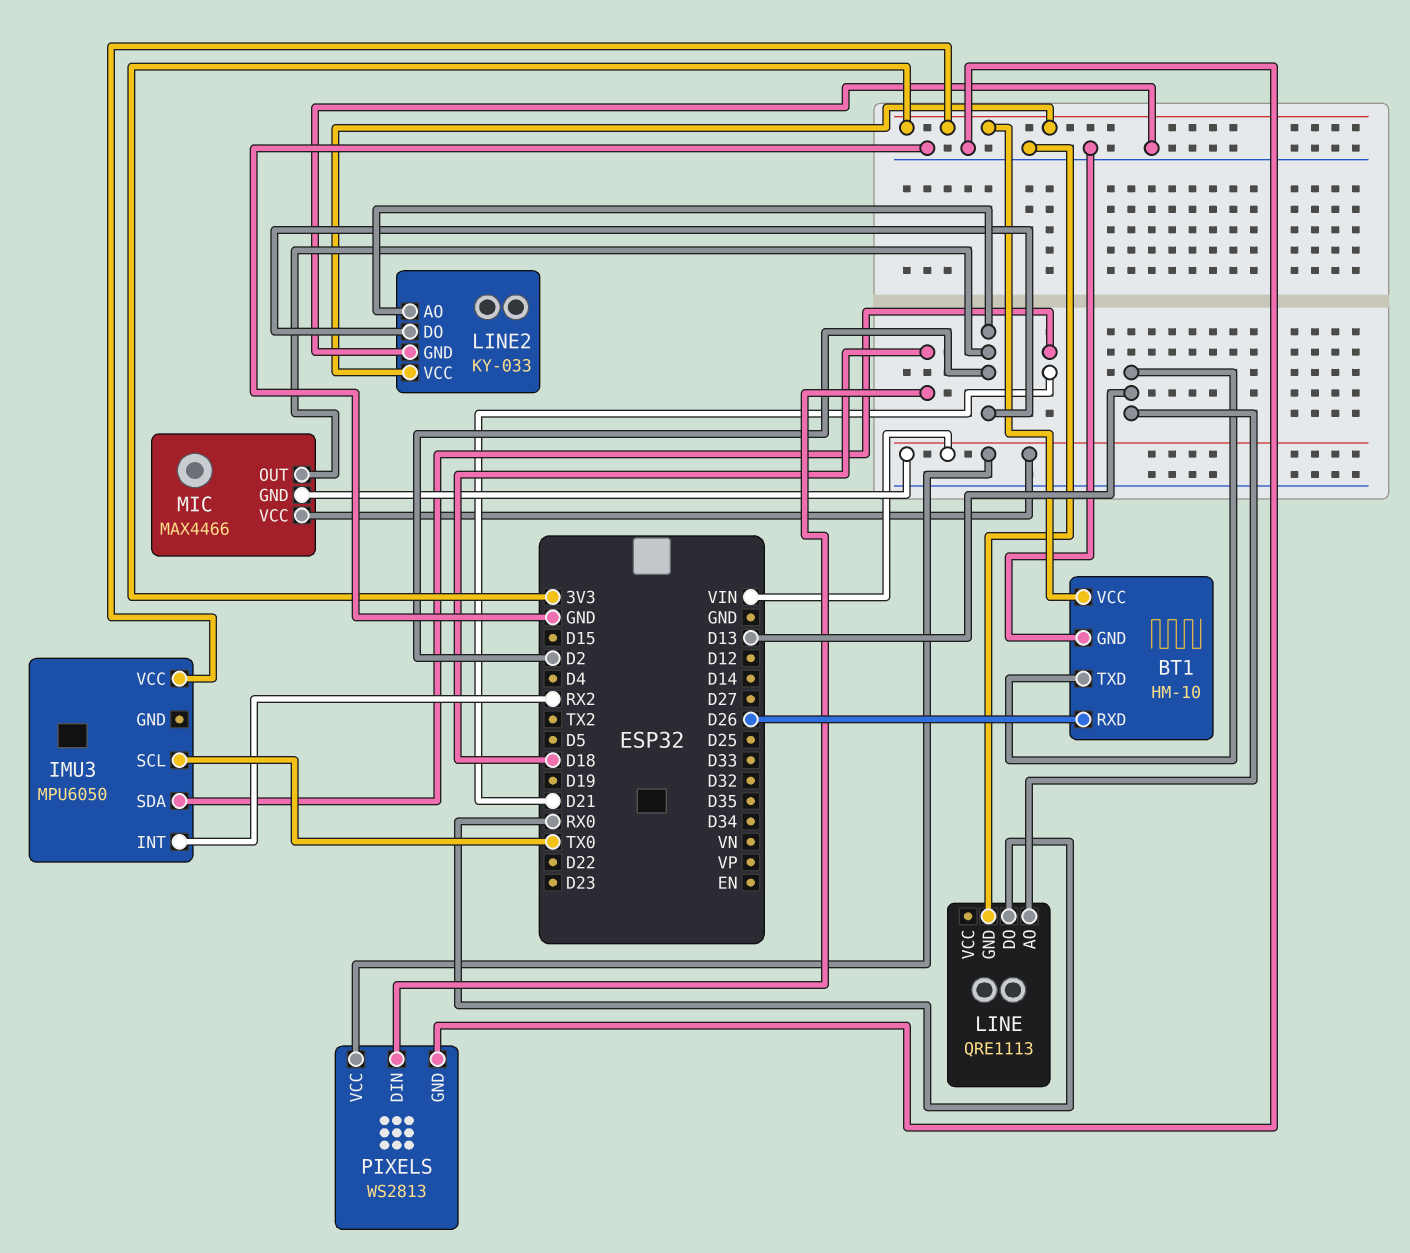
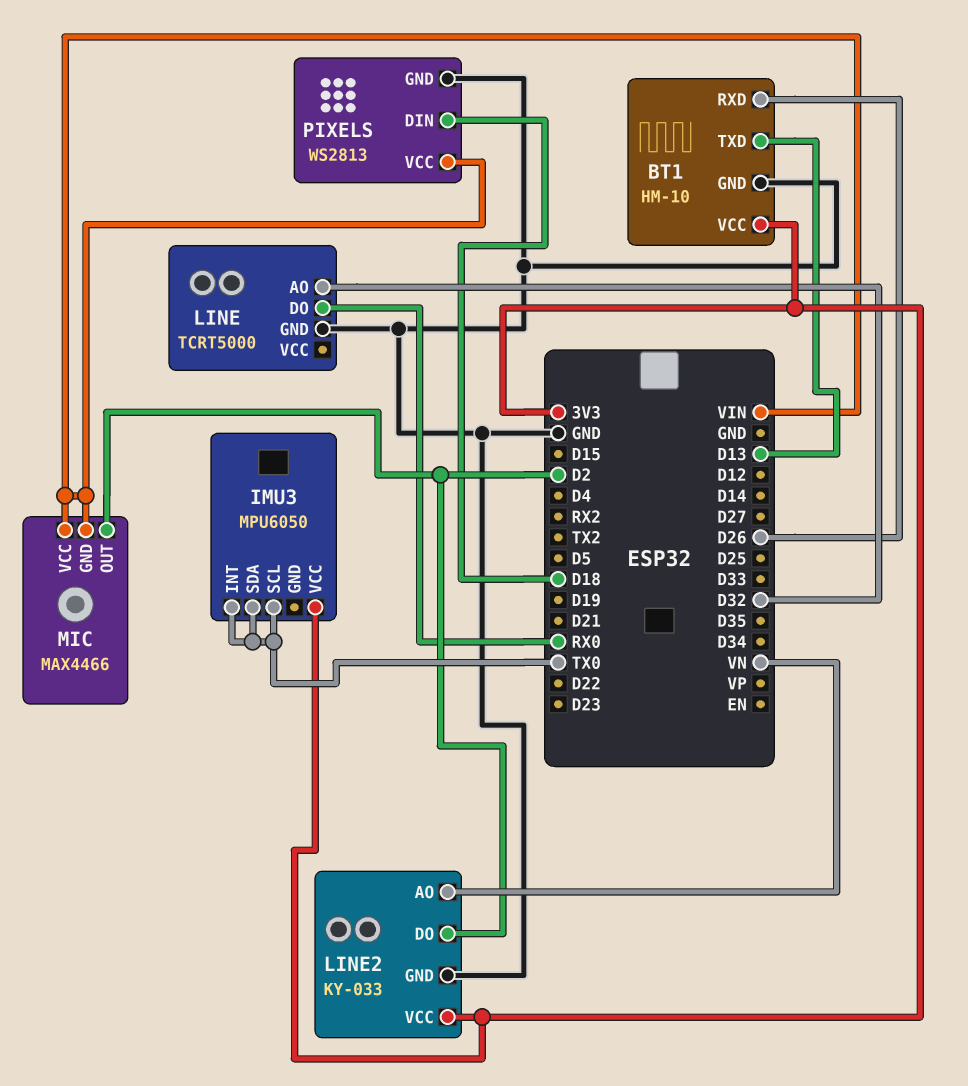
IMU3 pin INT: RX2 -> TX0
IMU3 pin SDA: D21 -> TX0
LINE: QRE1113 -> TCRT5000
LINE pin AO: D13 -> D32
LINE2 pin AO: D2 -> VN

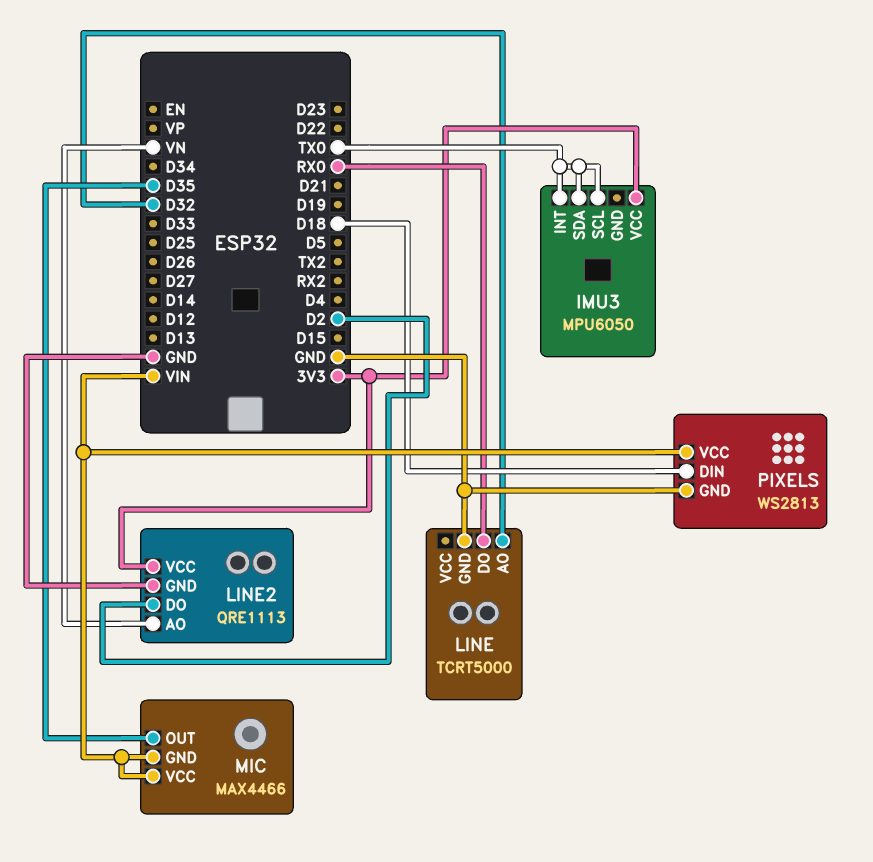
BT1: HM-10 -> none
BT1 pin GND: GND -> none
BT1 pin RXD: D26 -> none
BT1 pin TXD: D13 -> none
BT1 pin VCC: 3V3 -> none
LINE2: KY-033 -> QRE1113
MIC pin OUT: D2 -> D35

